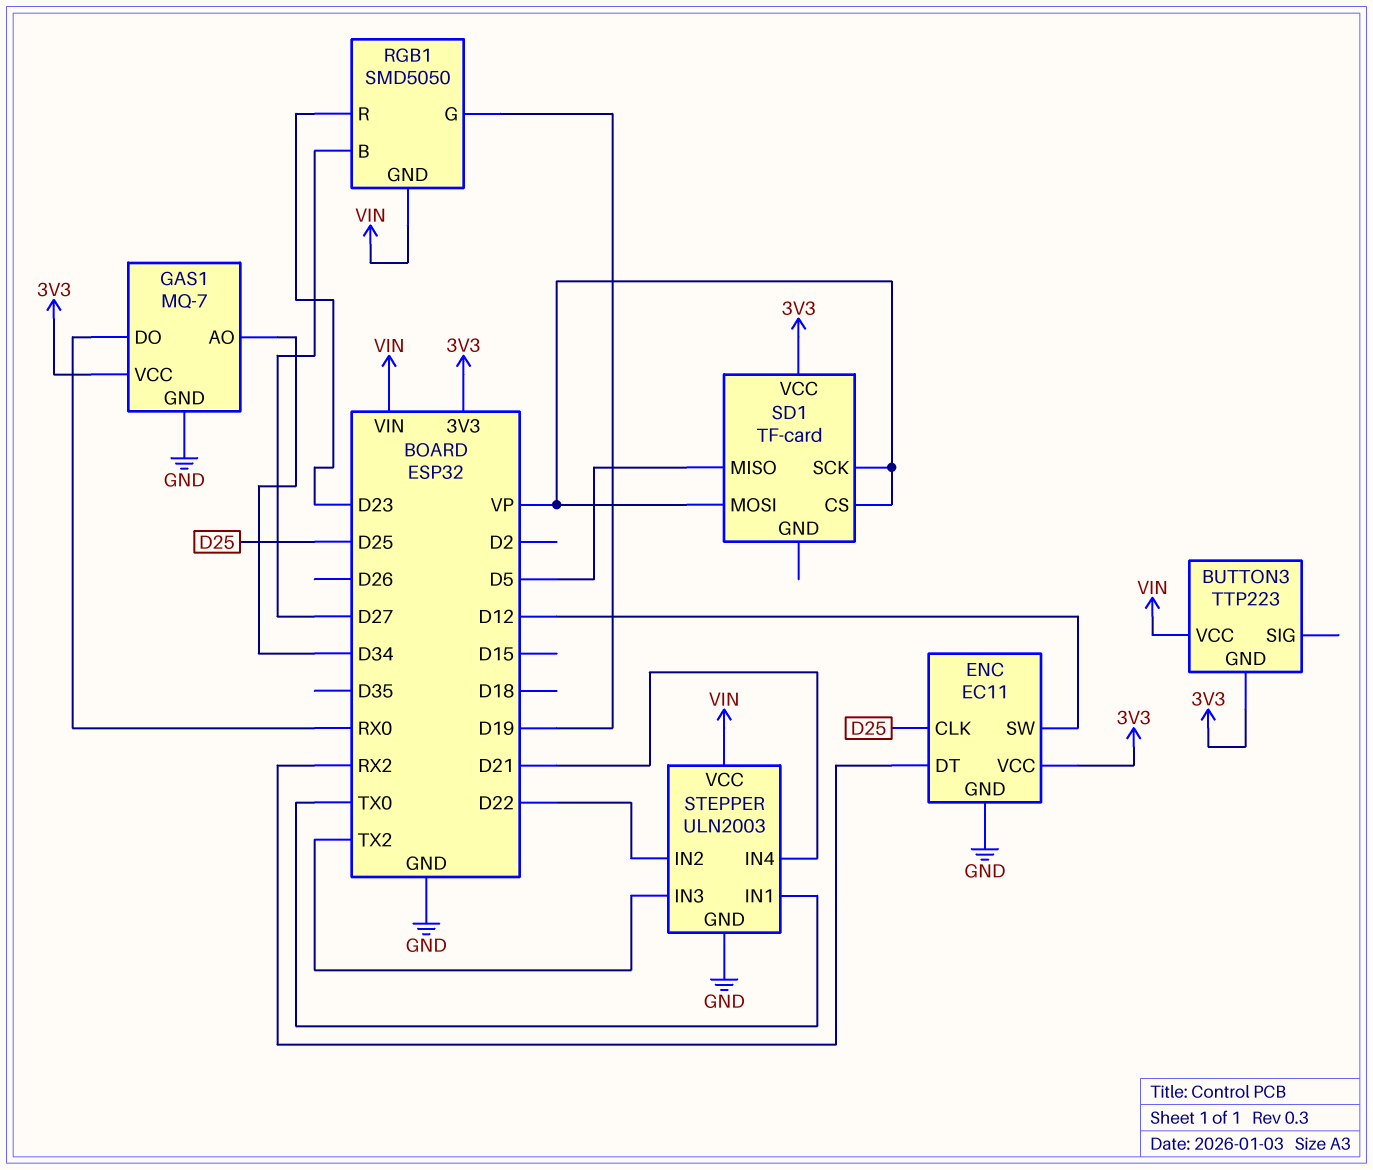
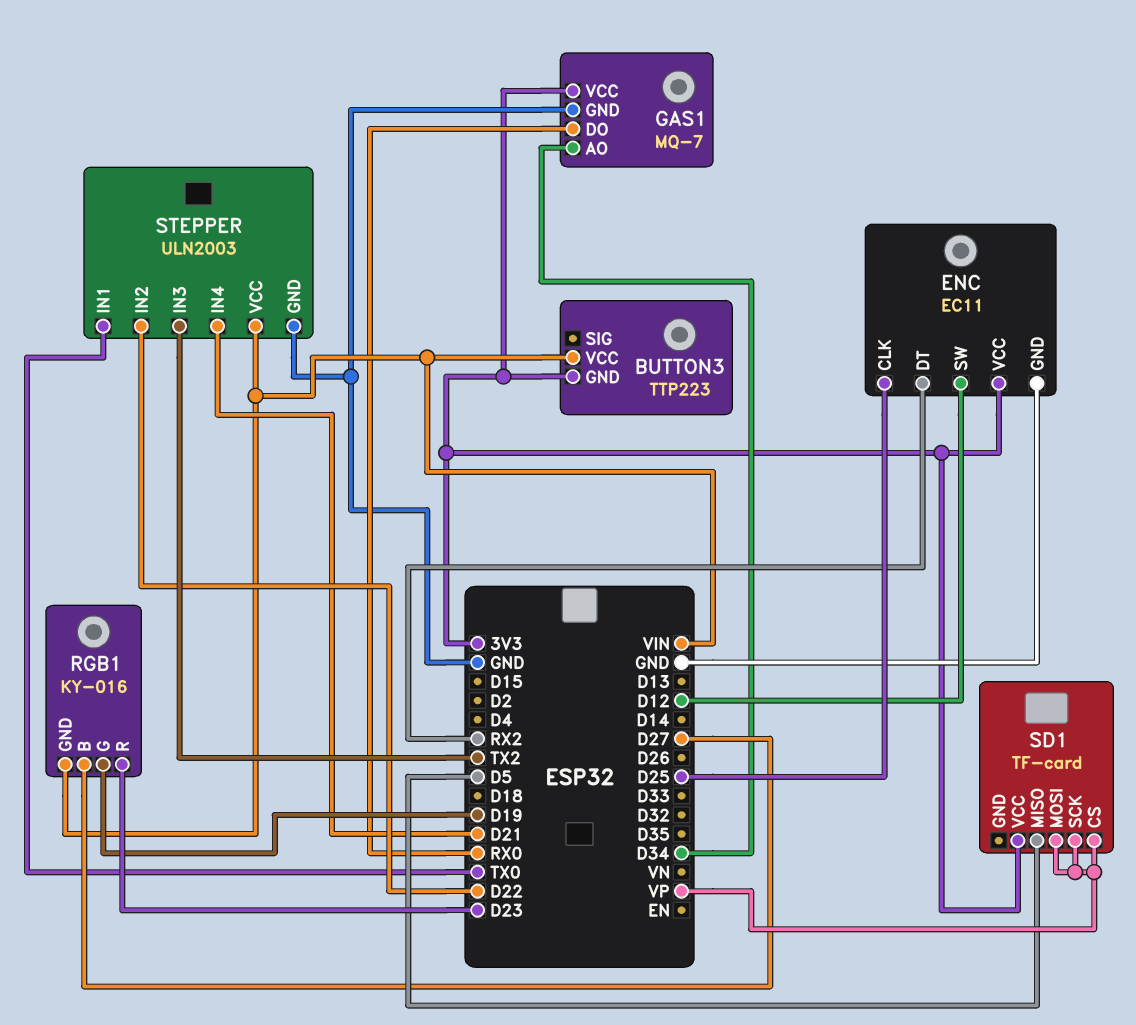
RGB1: SMD5050 -> KY-016

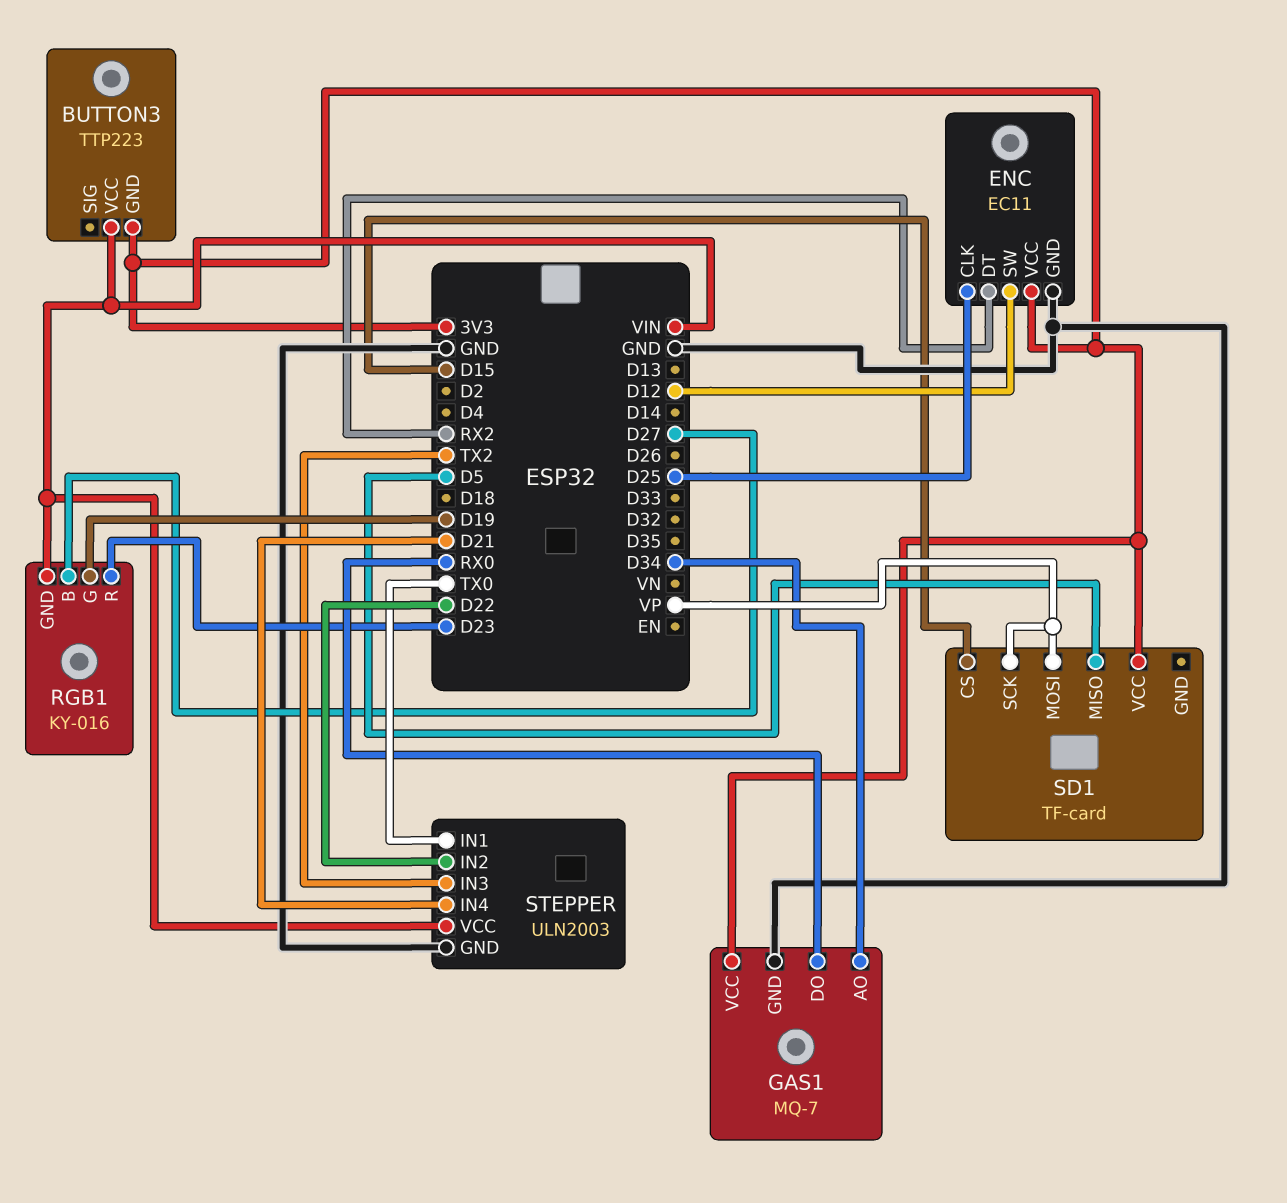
SD1 pin CS: VP -> D15

